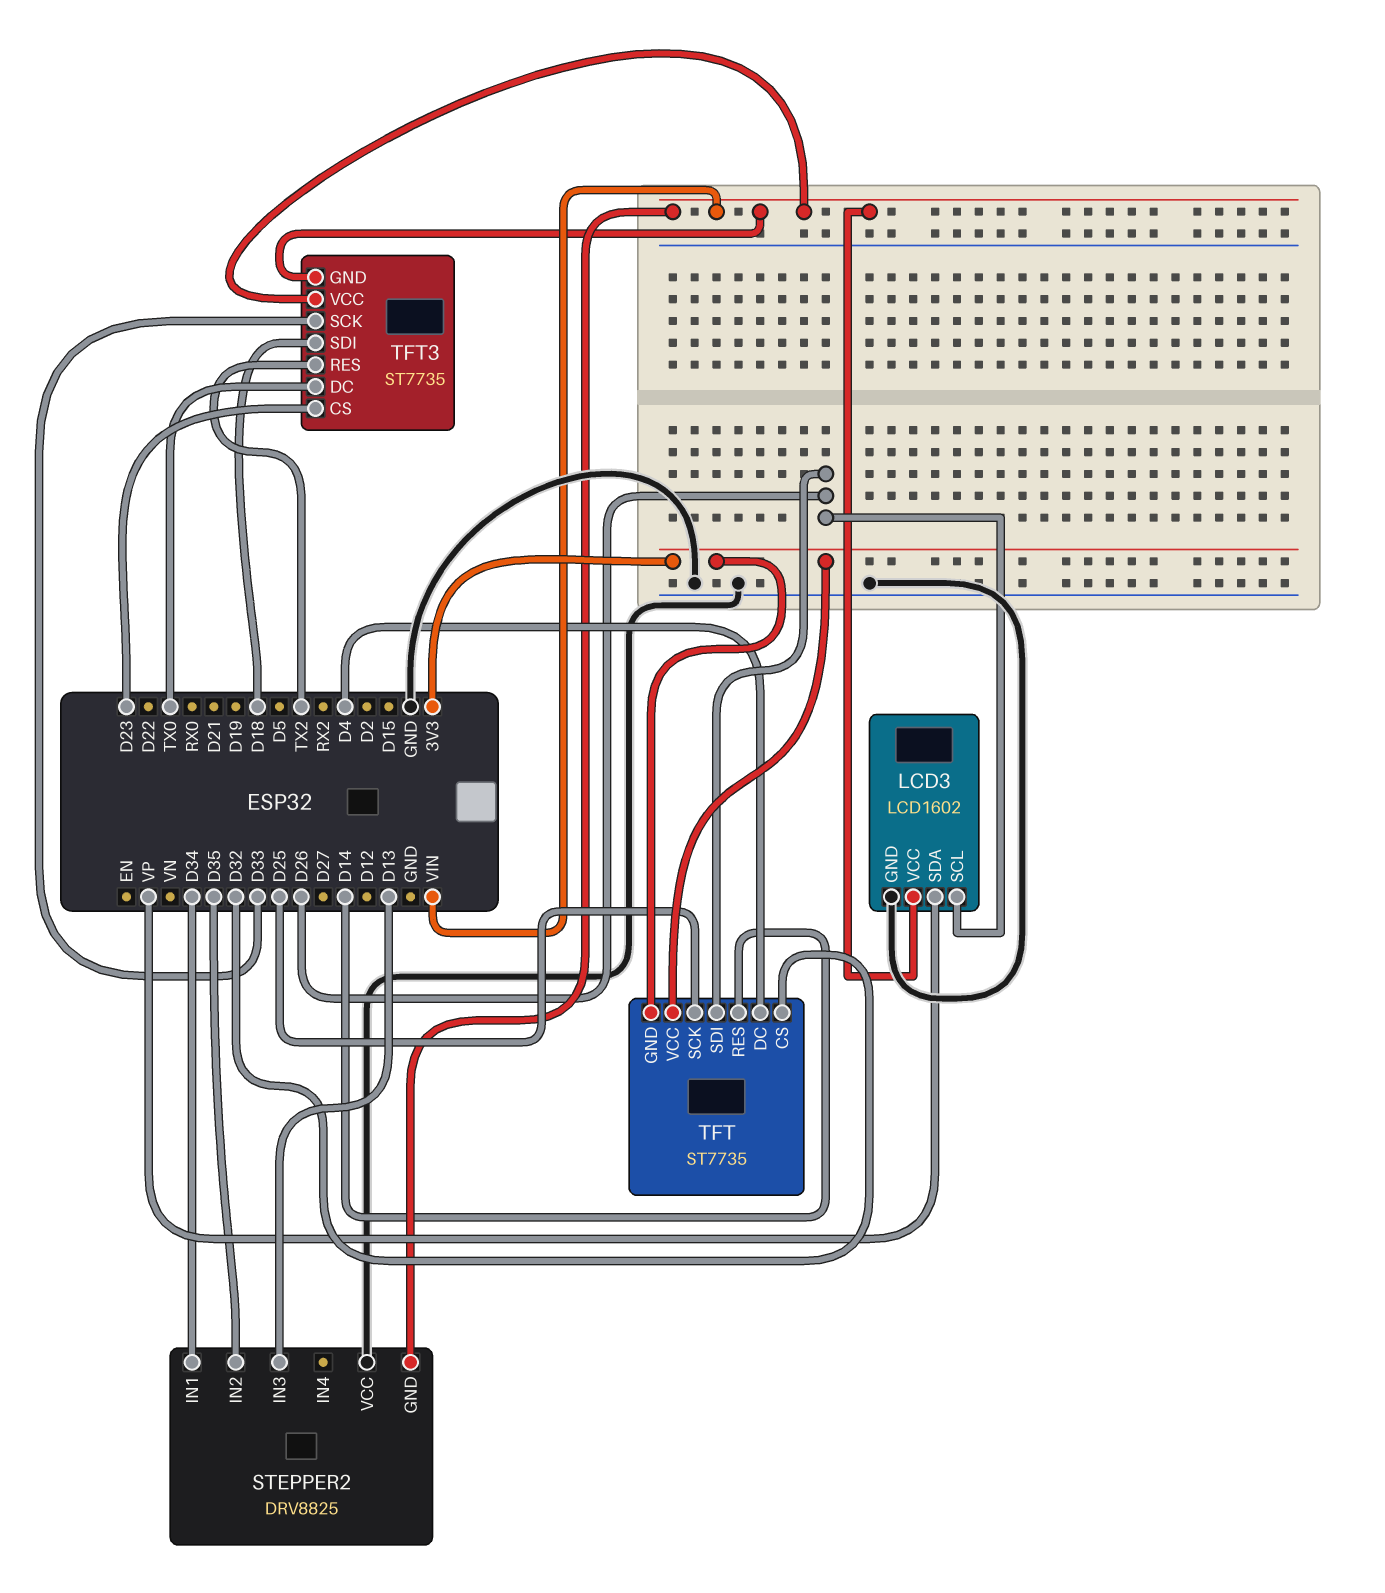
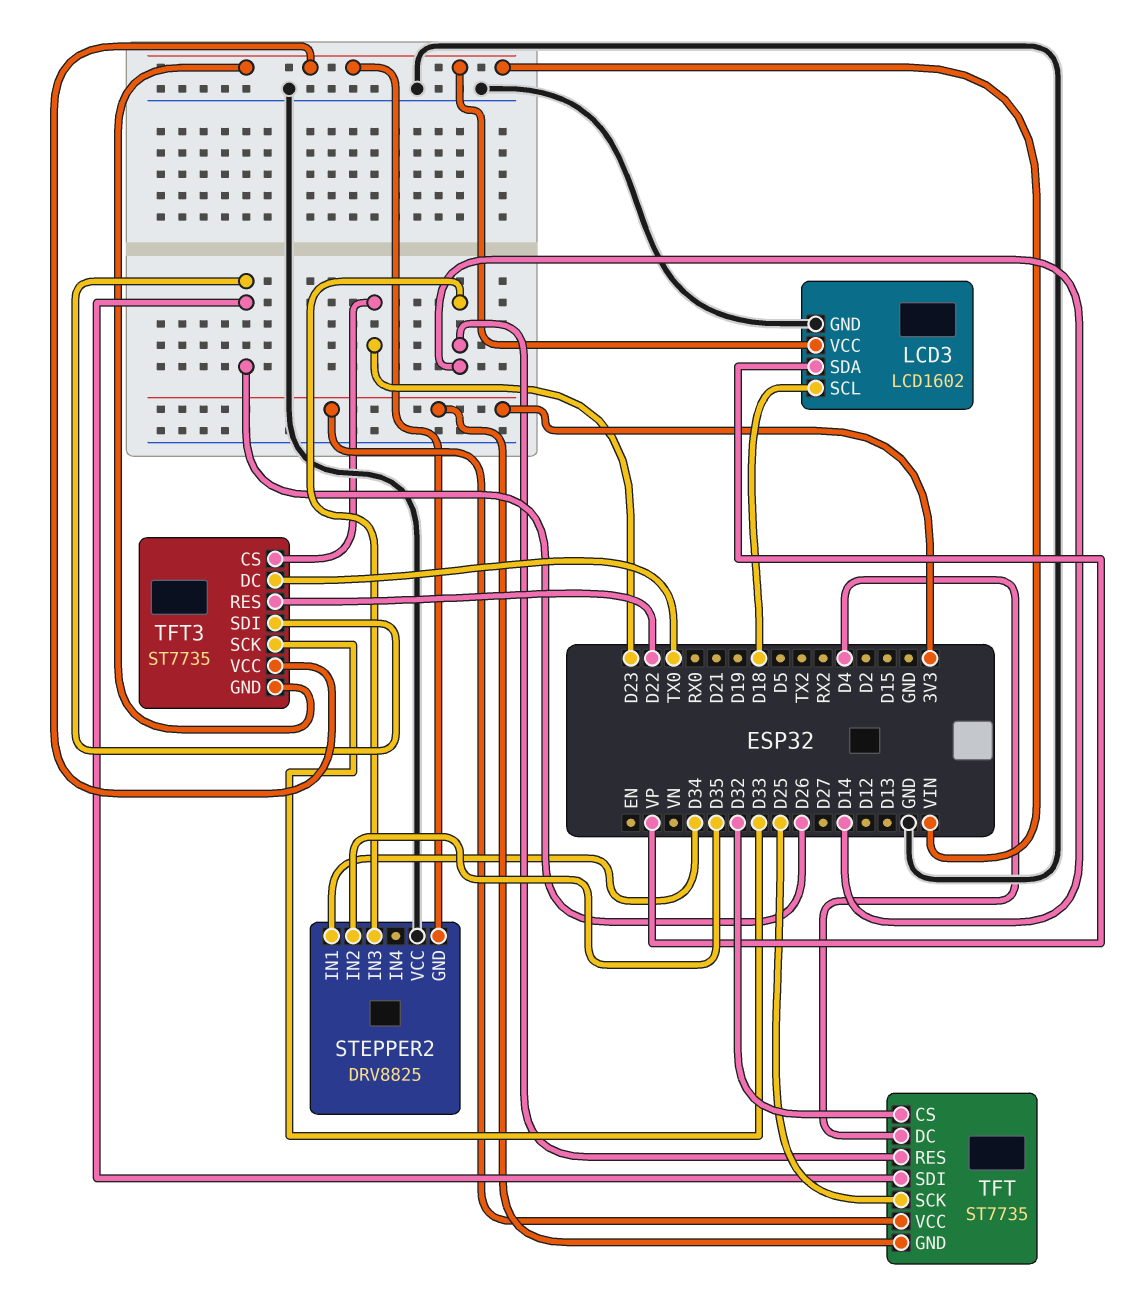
LCD3 pin SCL: D26 -> D18
STEPPER2 pin IN3: D13 -> D14
TFT3 pin RES: TX2 -> D22
TFT3 pin SDI: D18 -> D26

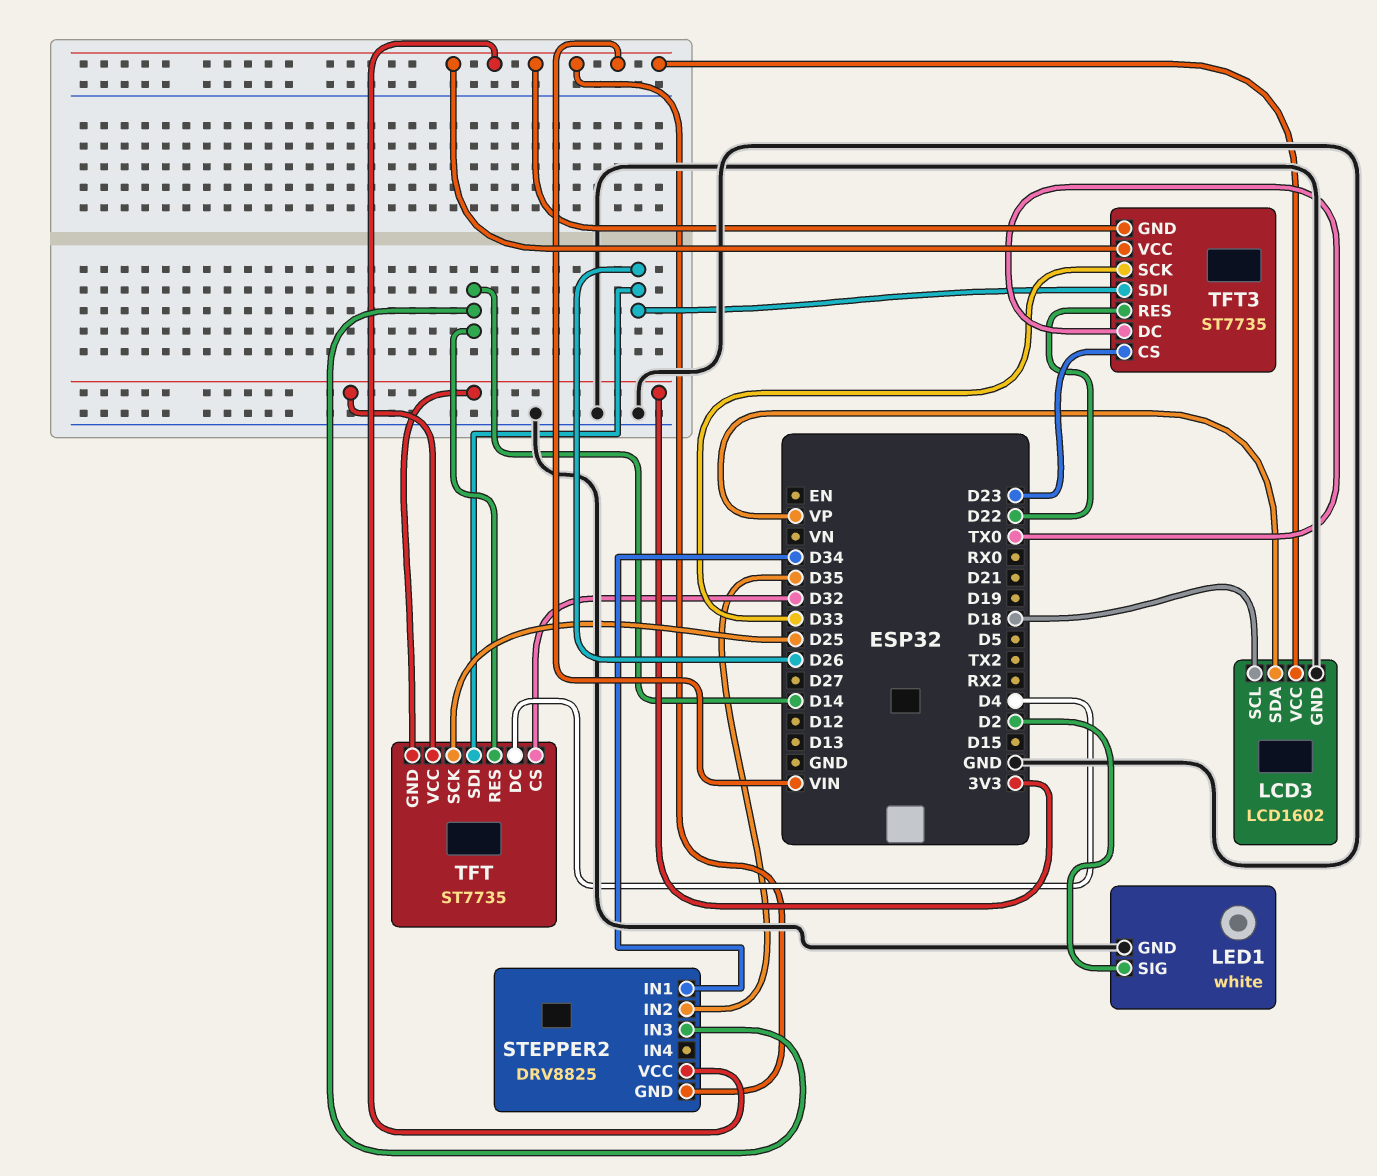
LED1: none -> white
LED1 pin GND: none -> GND
LED1 pin SIG: none -> D2
STEPPER2 pin VCC: GND -> VIN

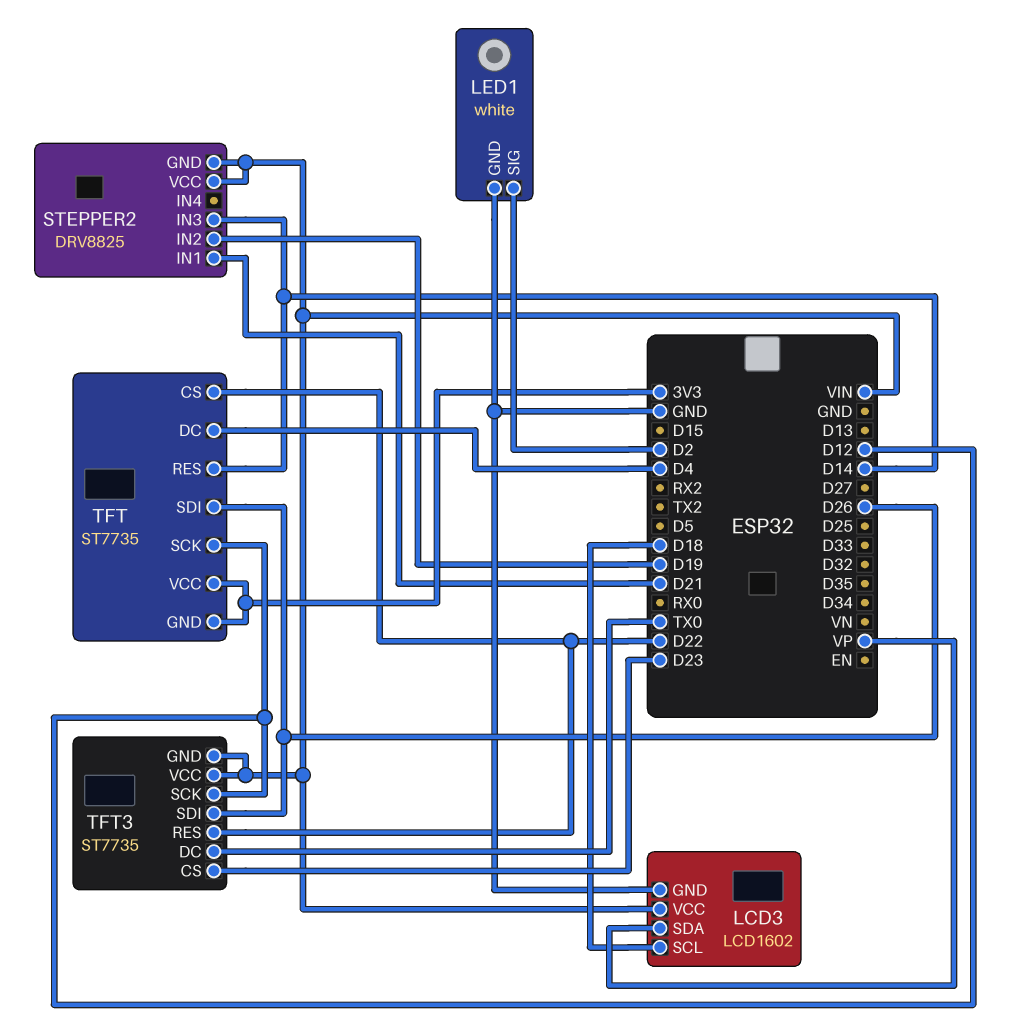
STEPPER2 pin IN1: D34 -> D21
STEPPER2 pin IN2: D35 -> D19
TFT pin CS: D32 -> D22
TFT pin SCK: D25 -> D12
TFT3 pin SCK: D33 -> D12

